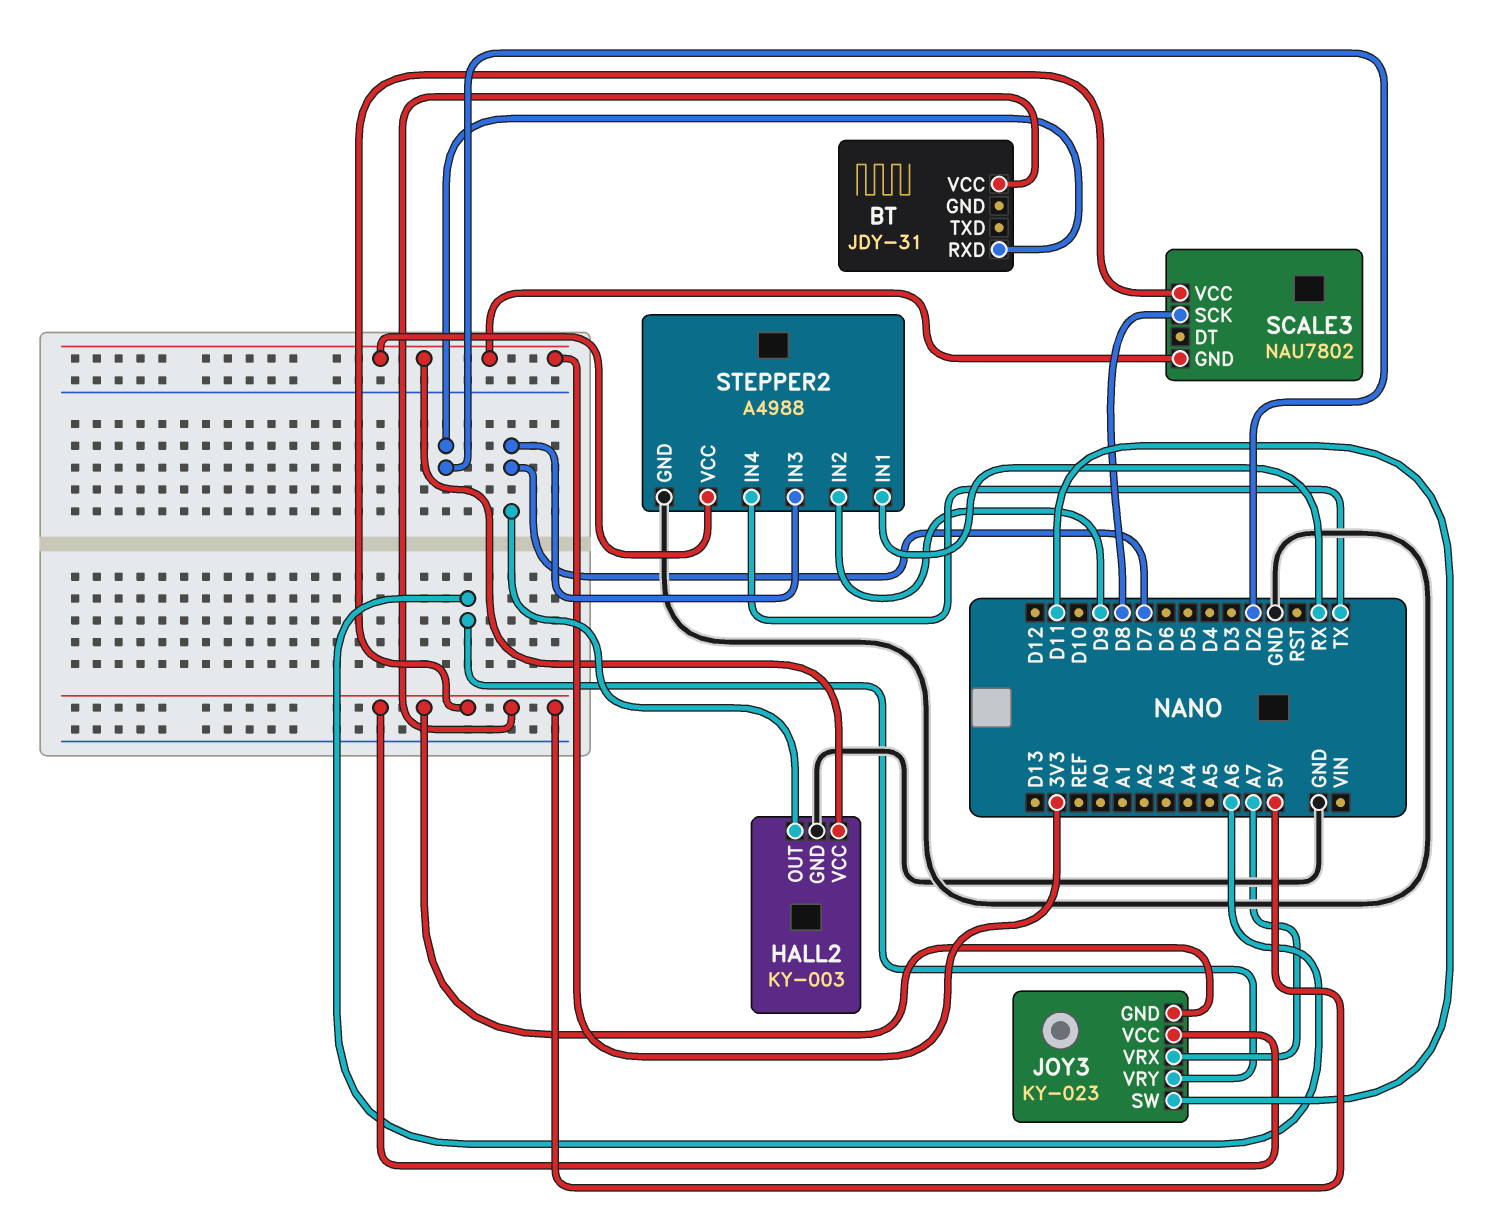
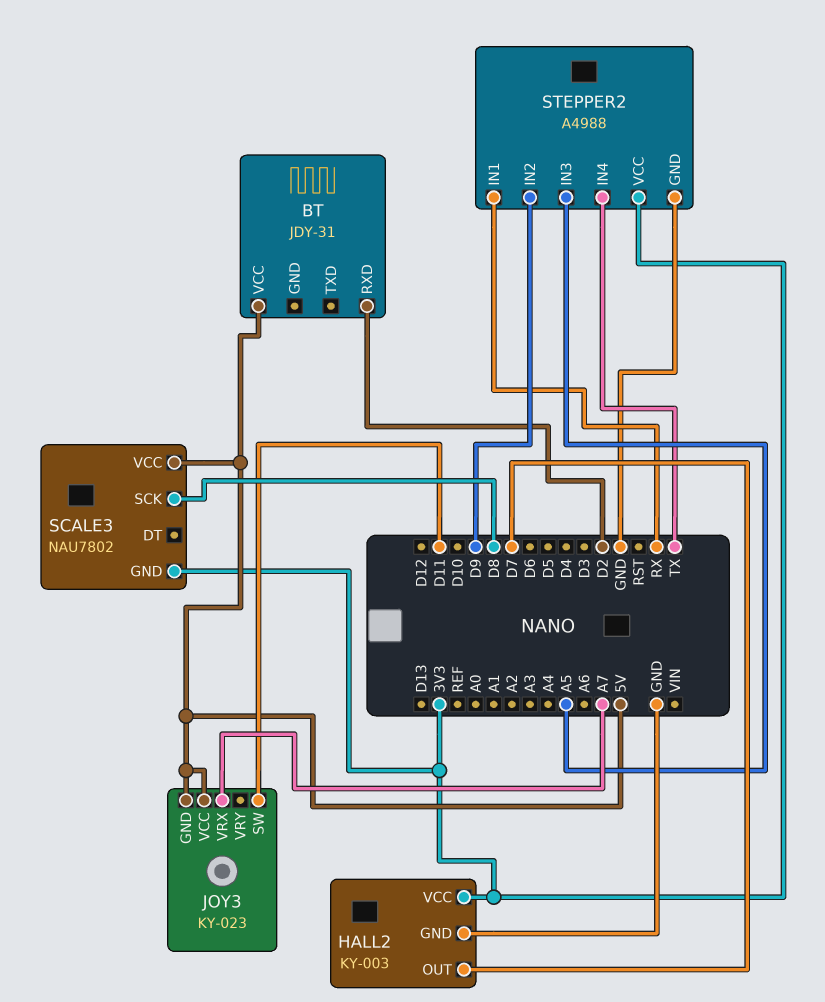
JOY3 pin VRY: A6 -> none
STEPPER2 pin IN3: D7 -> A5

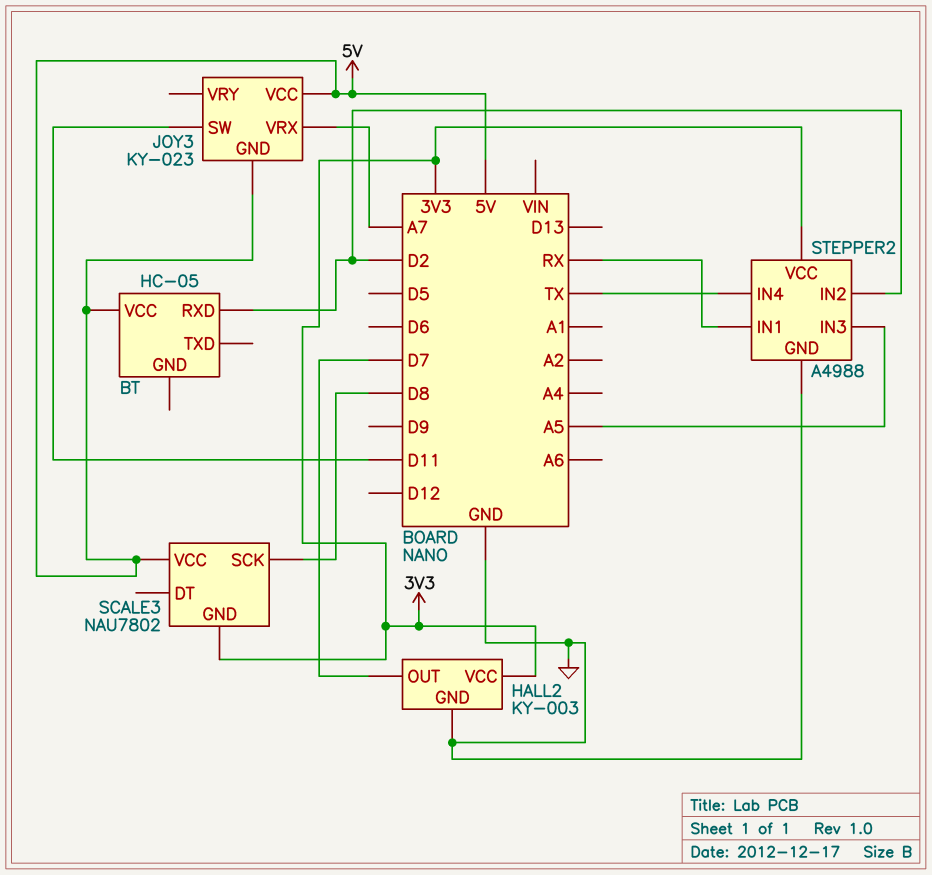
BT: JDY-31 -> HC-05
STEPPER2 pin IN2: D9 -> D2

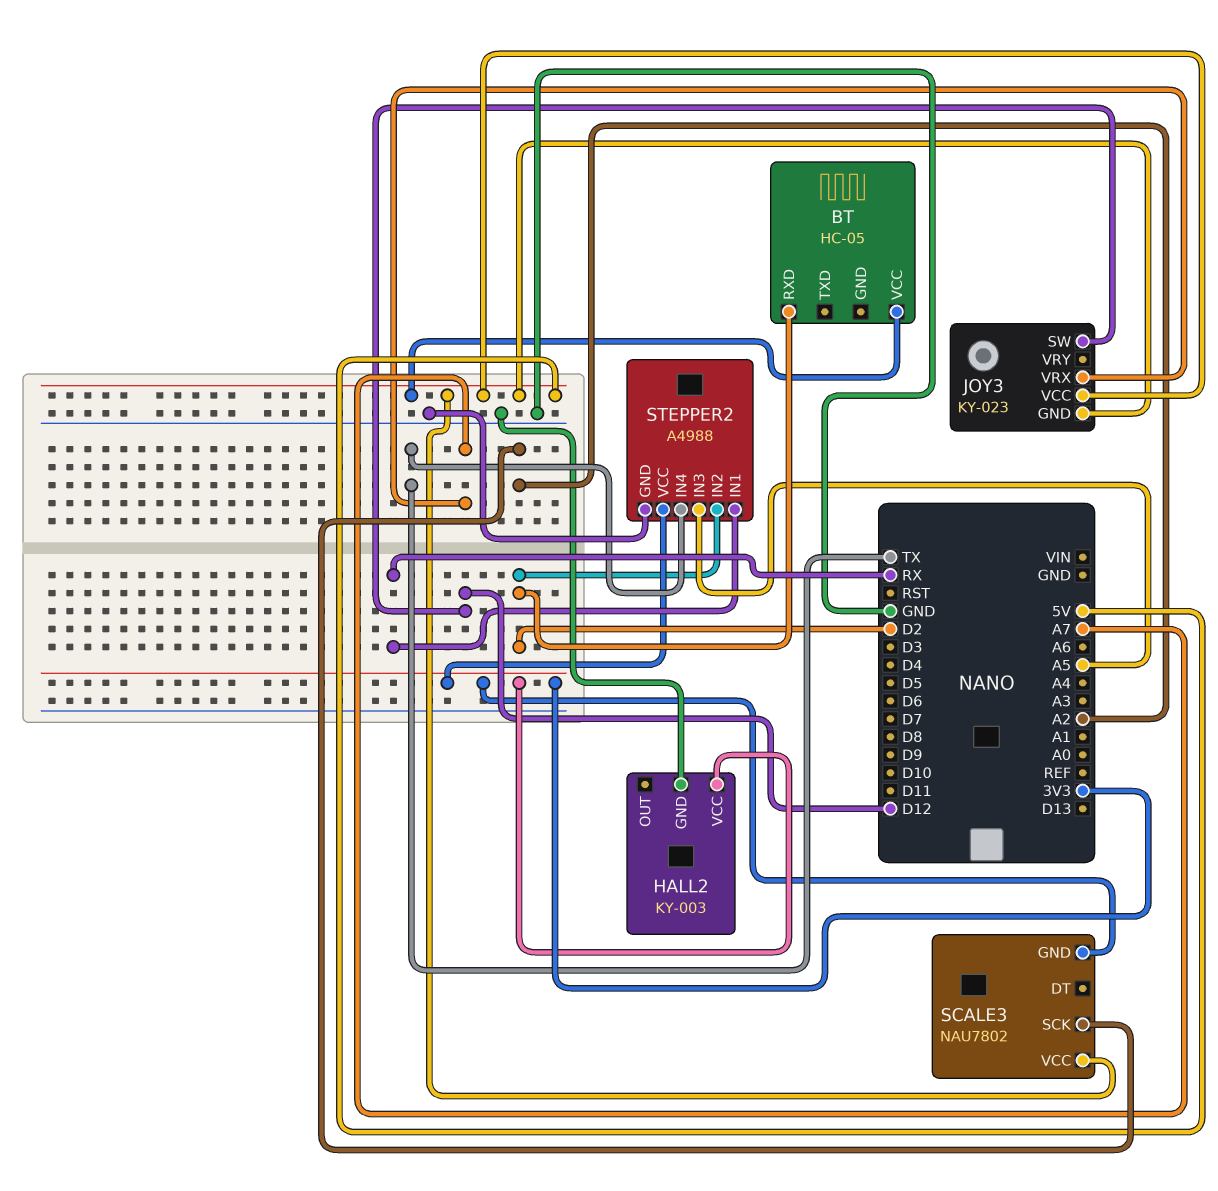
HALL2 pin OUT: D7 -> none
JOY3 pin SW: D11 -> D12
SCALE3 pin SCK: D8 -> A2

